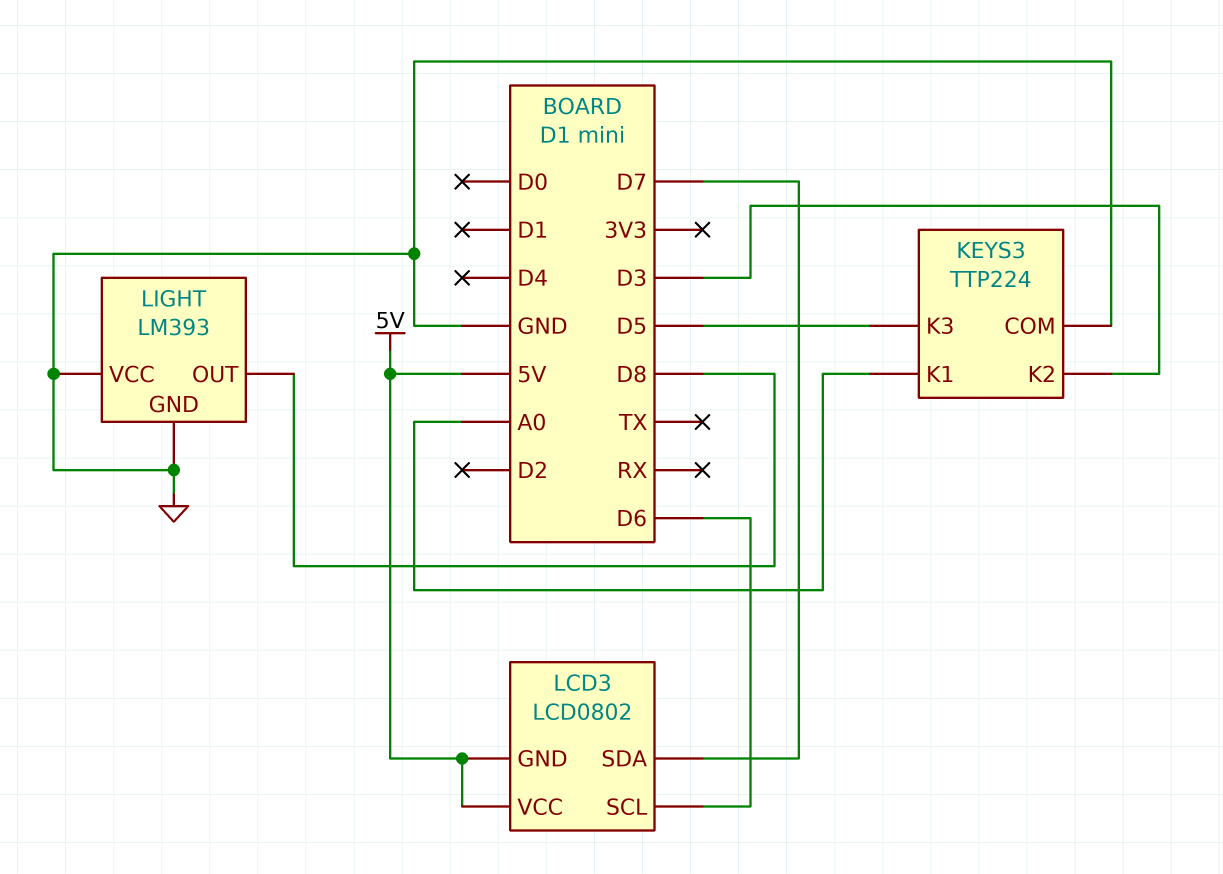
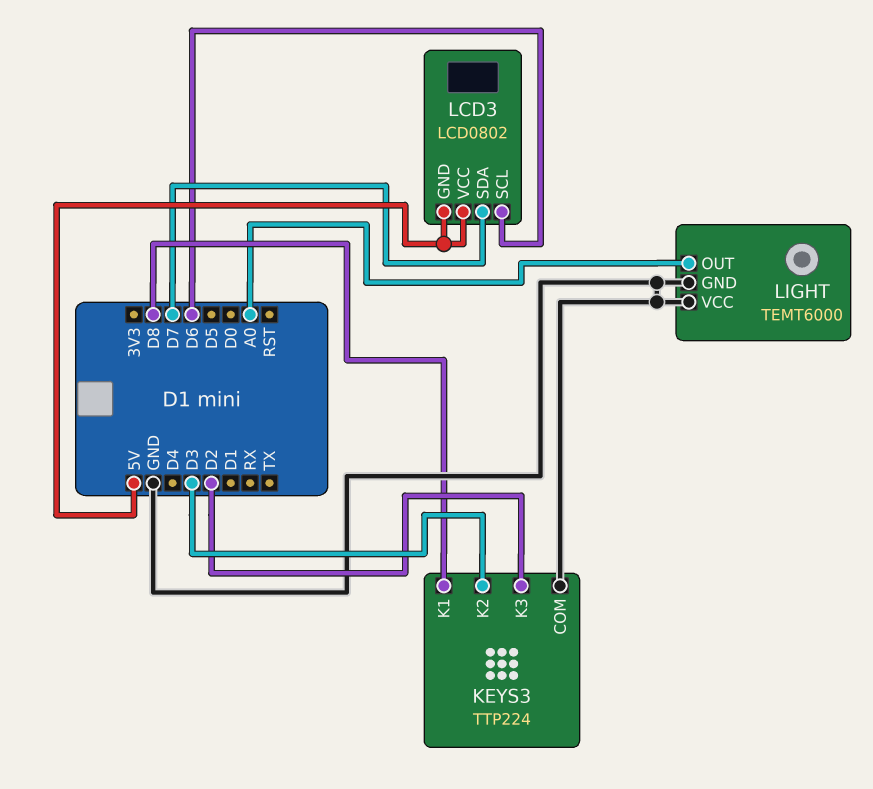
KEYS3 pin K1: A0 -> D8
KEYS3 pin K3: D5 -> D2
LIGHT: LM393 -> TEMT6000
LIGHT pin OUT: D8 -> A0

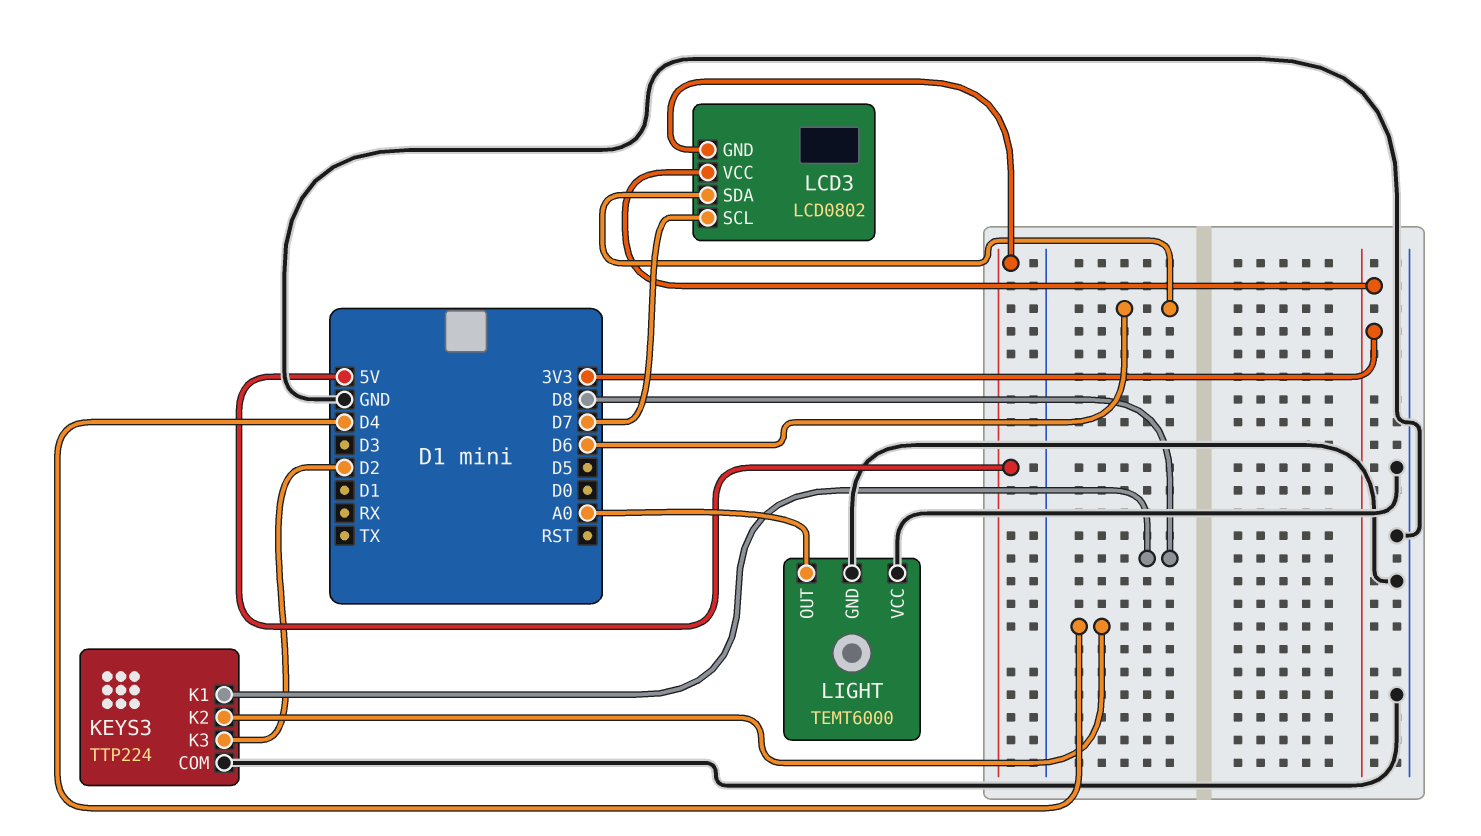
KEYS3 pin K2: D3 -> D4
LCD3 pin SCL: D6 -> D7
LCD3 pin SDA: D7 -> D6
LCD3 pin VCC: 5V -> 3V3

